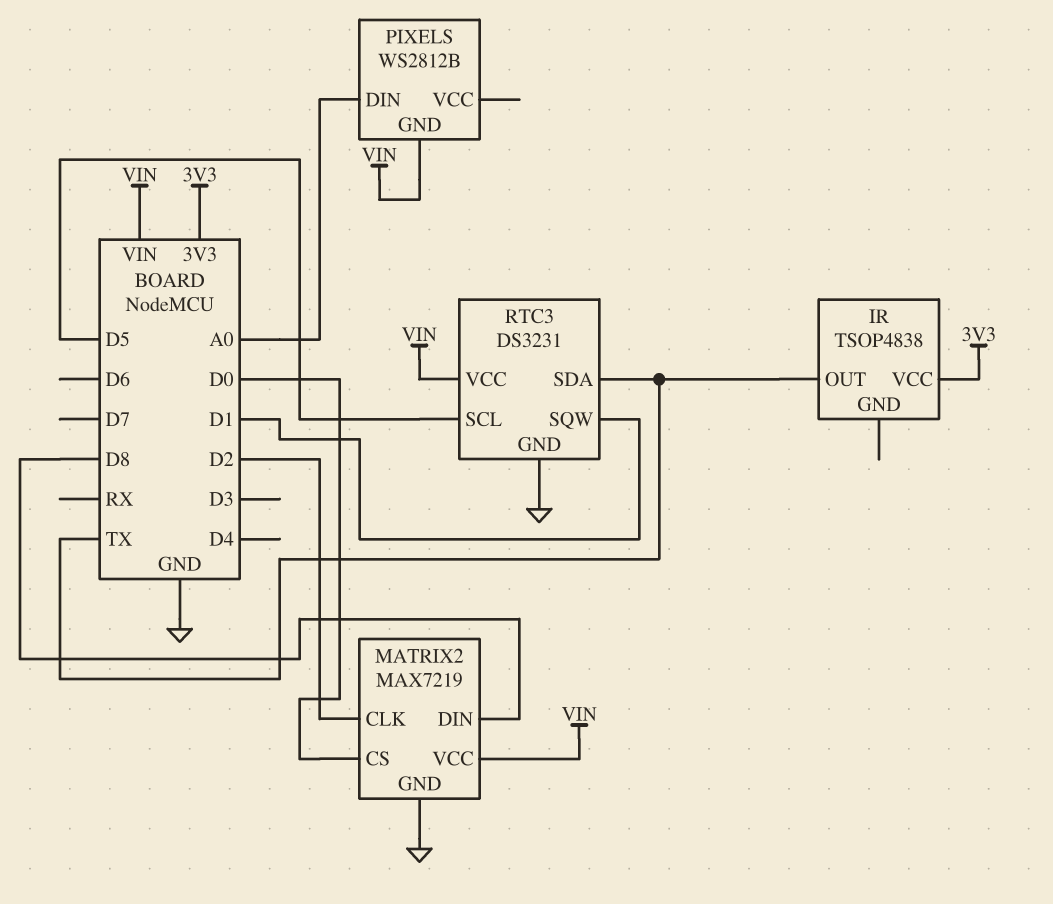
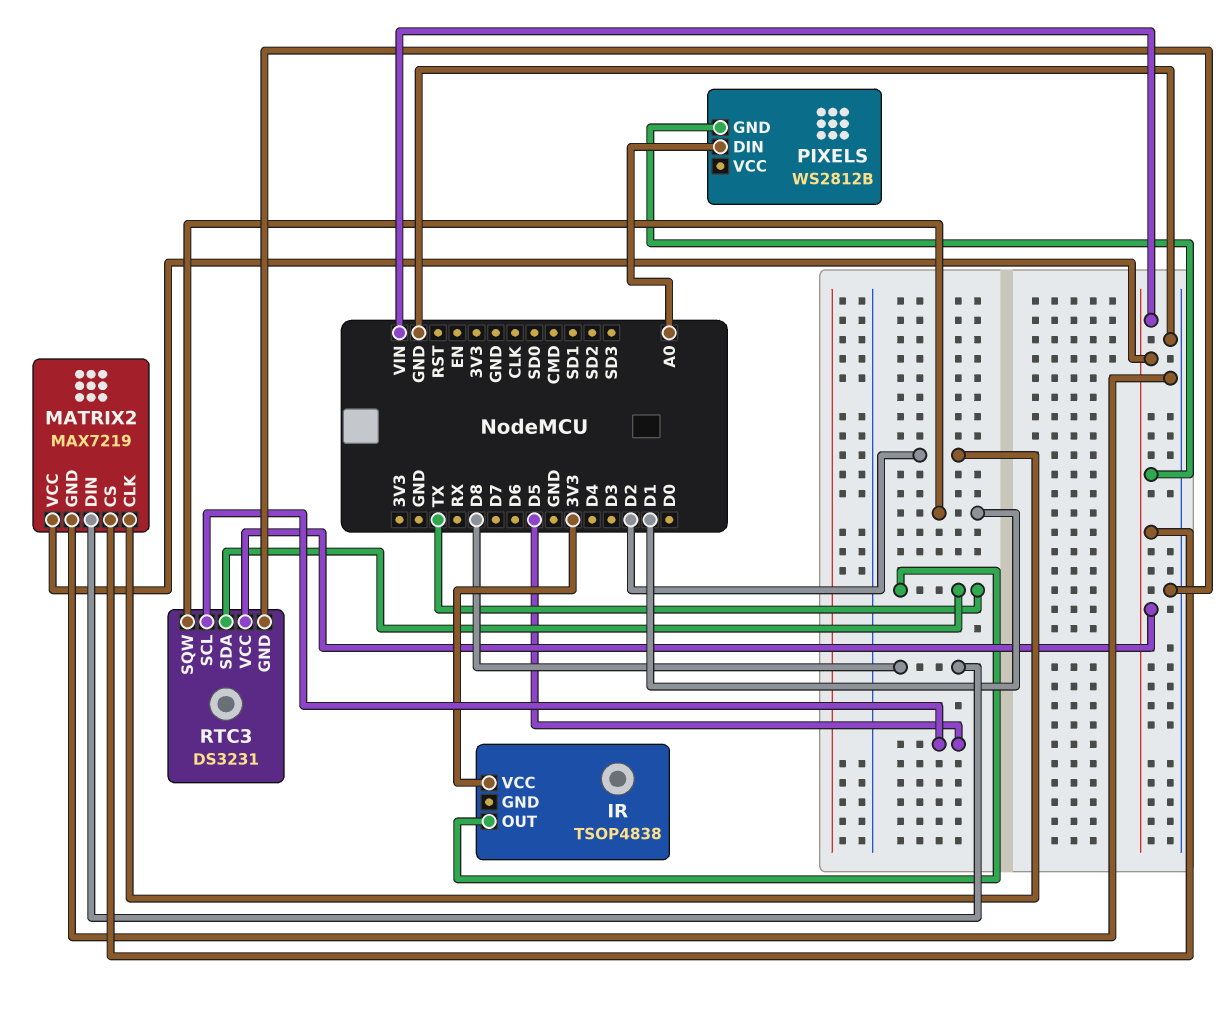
MATRIX2 pin CS: D0 -> VIN

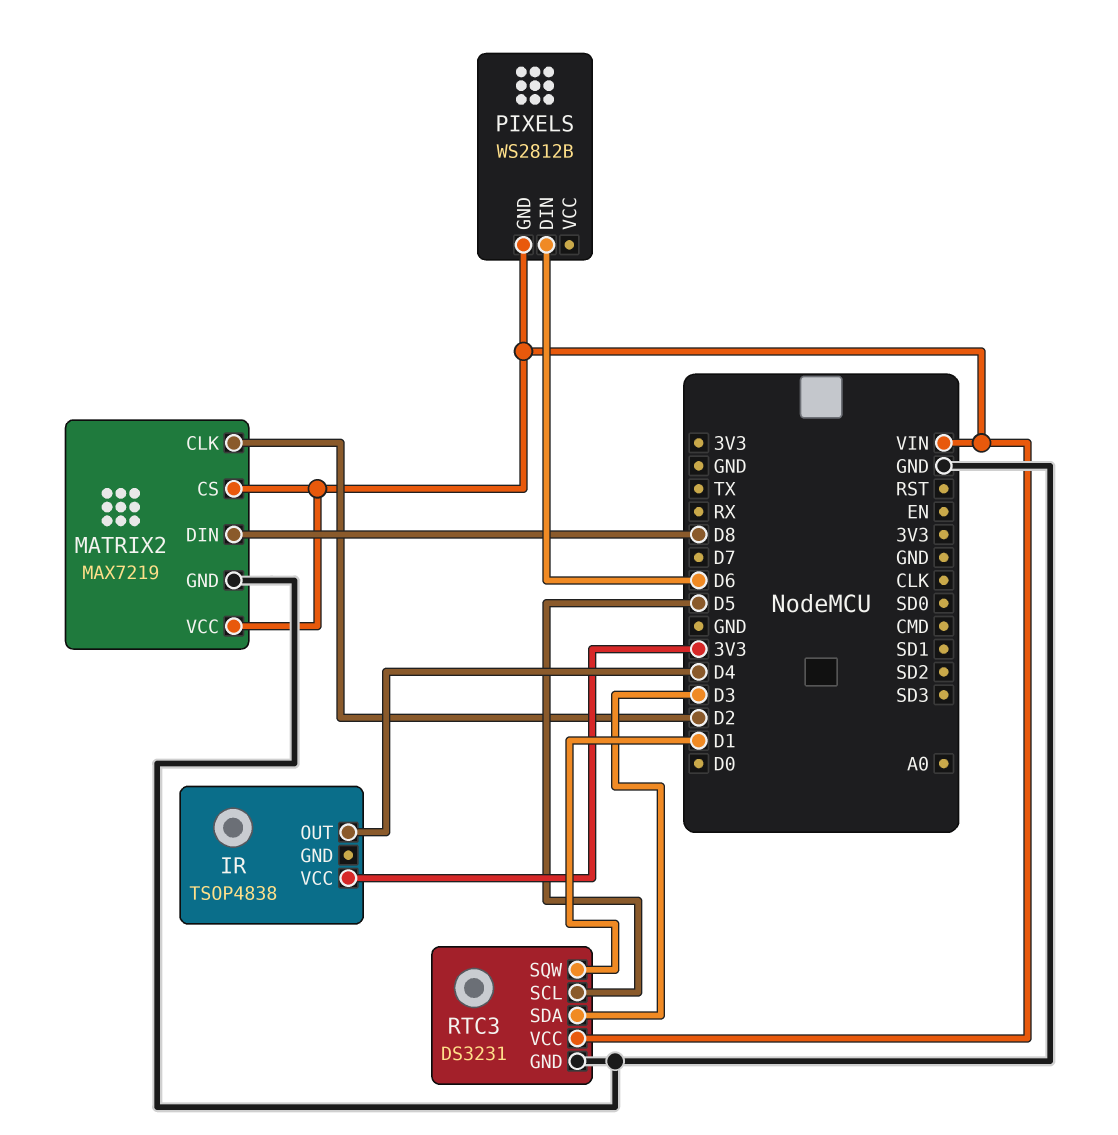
IR pin OUT: TX -> D4
PIXELS pin DIN: A0 -> D6
RTC3 pin SDA: TX -> D3

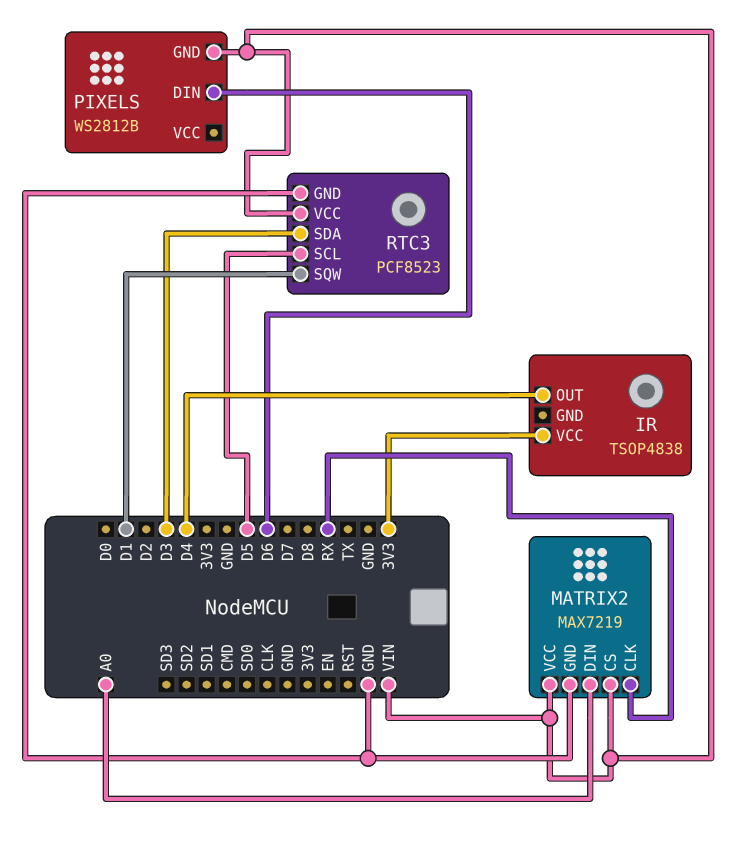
MATRIX2 pin CLK: D2 -> RX
MATRIX2 pin DIN: D8 -> A0
RTC3: DS3231 -> PCF8523

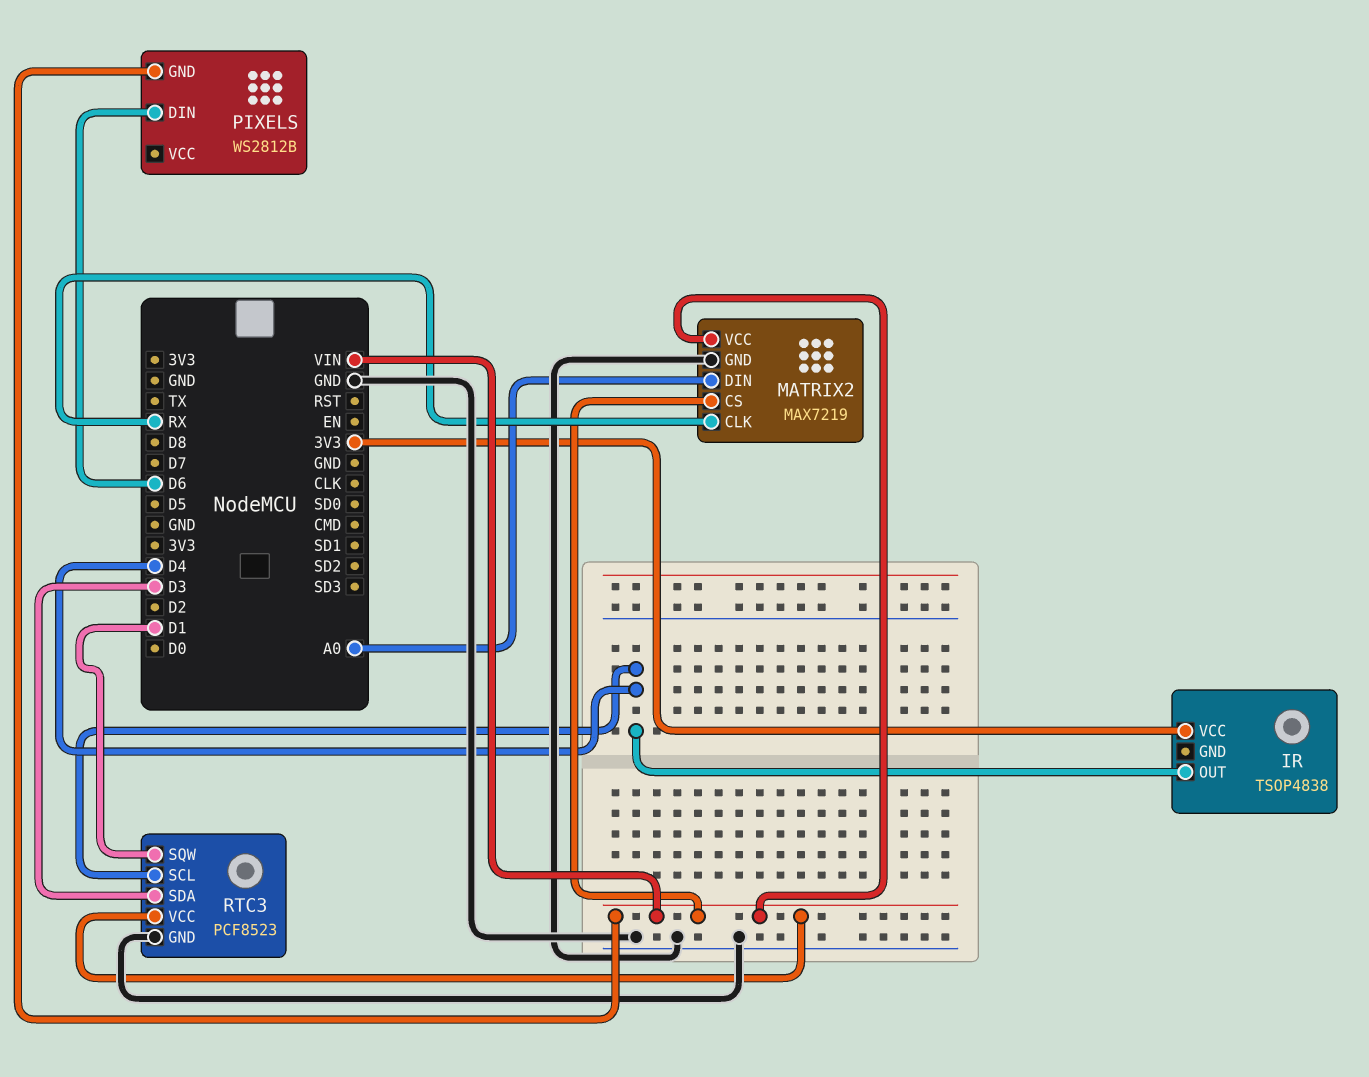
RTC3 pin SCL: D5 -> D4

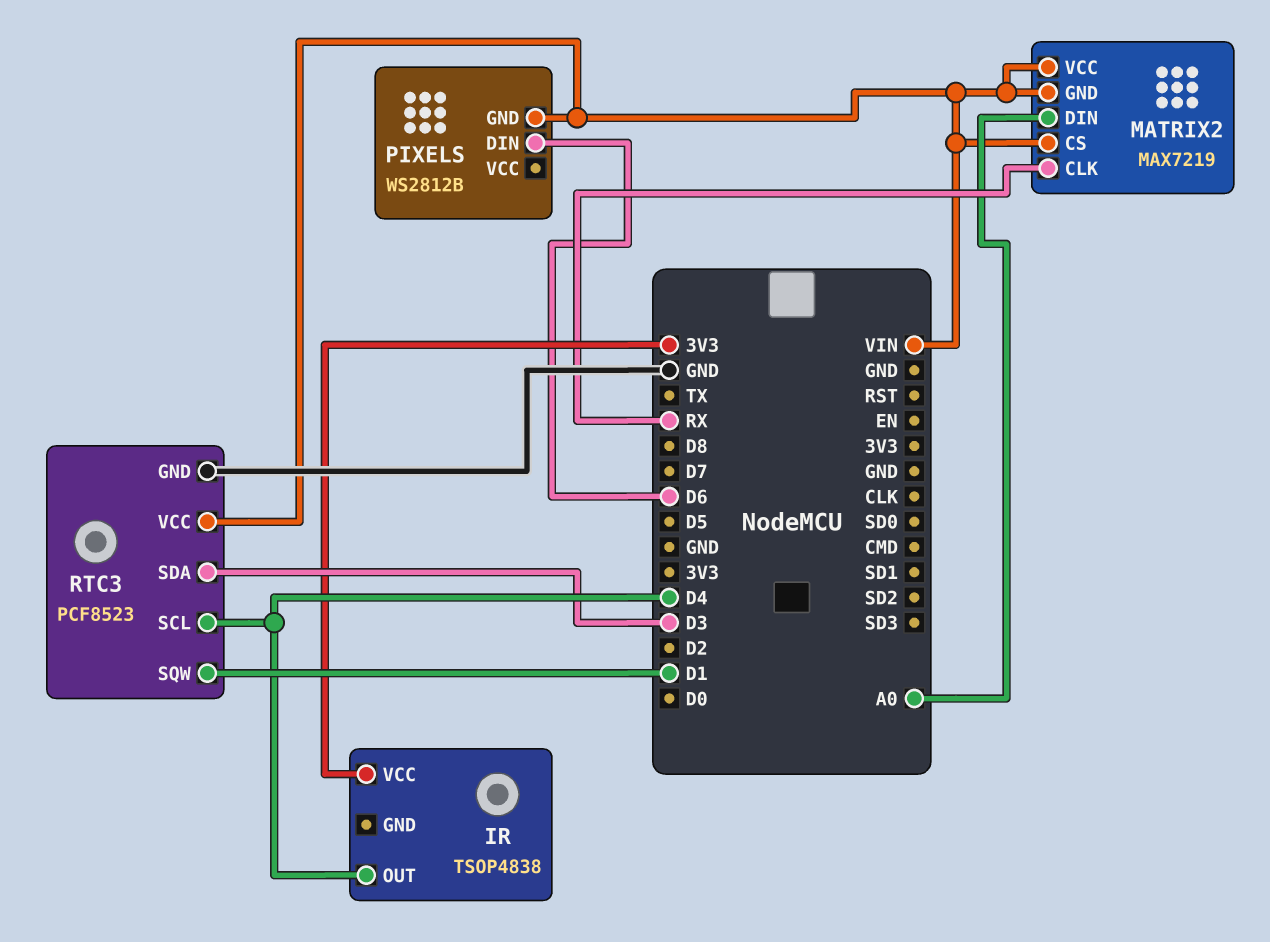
MATRIX2 pin GND: GND -> VIN

